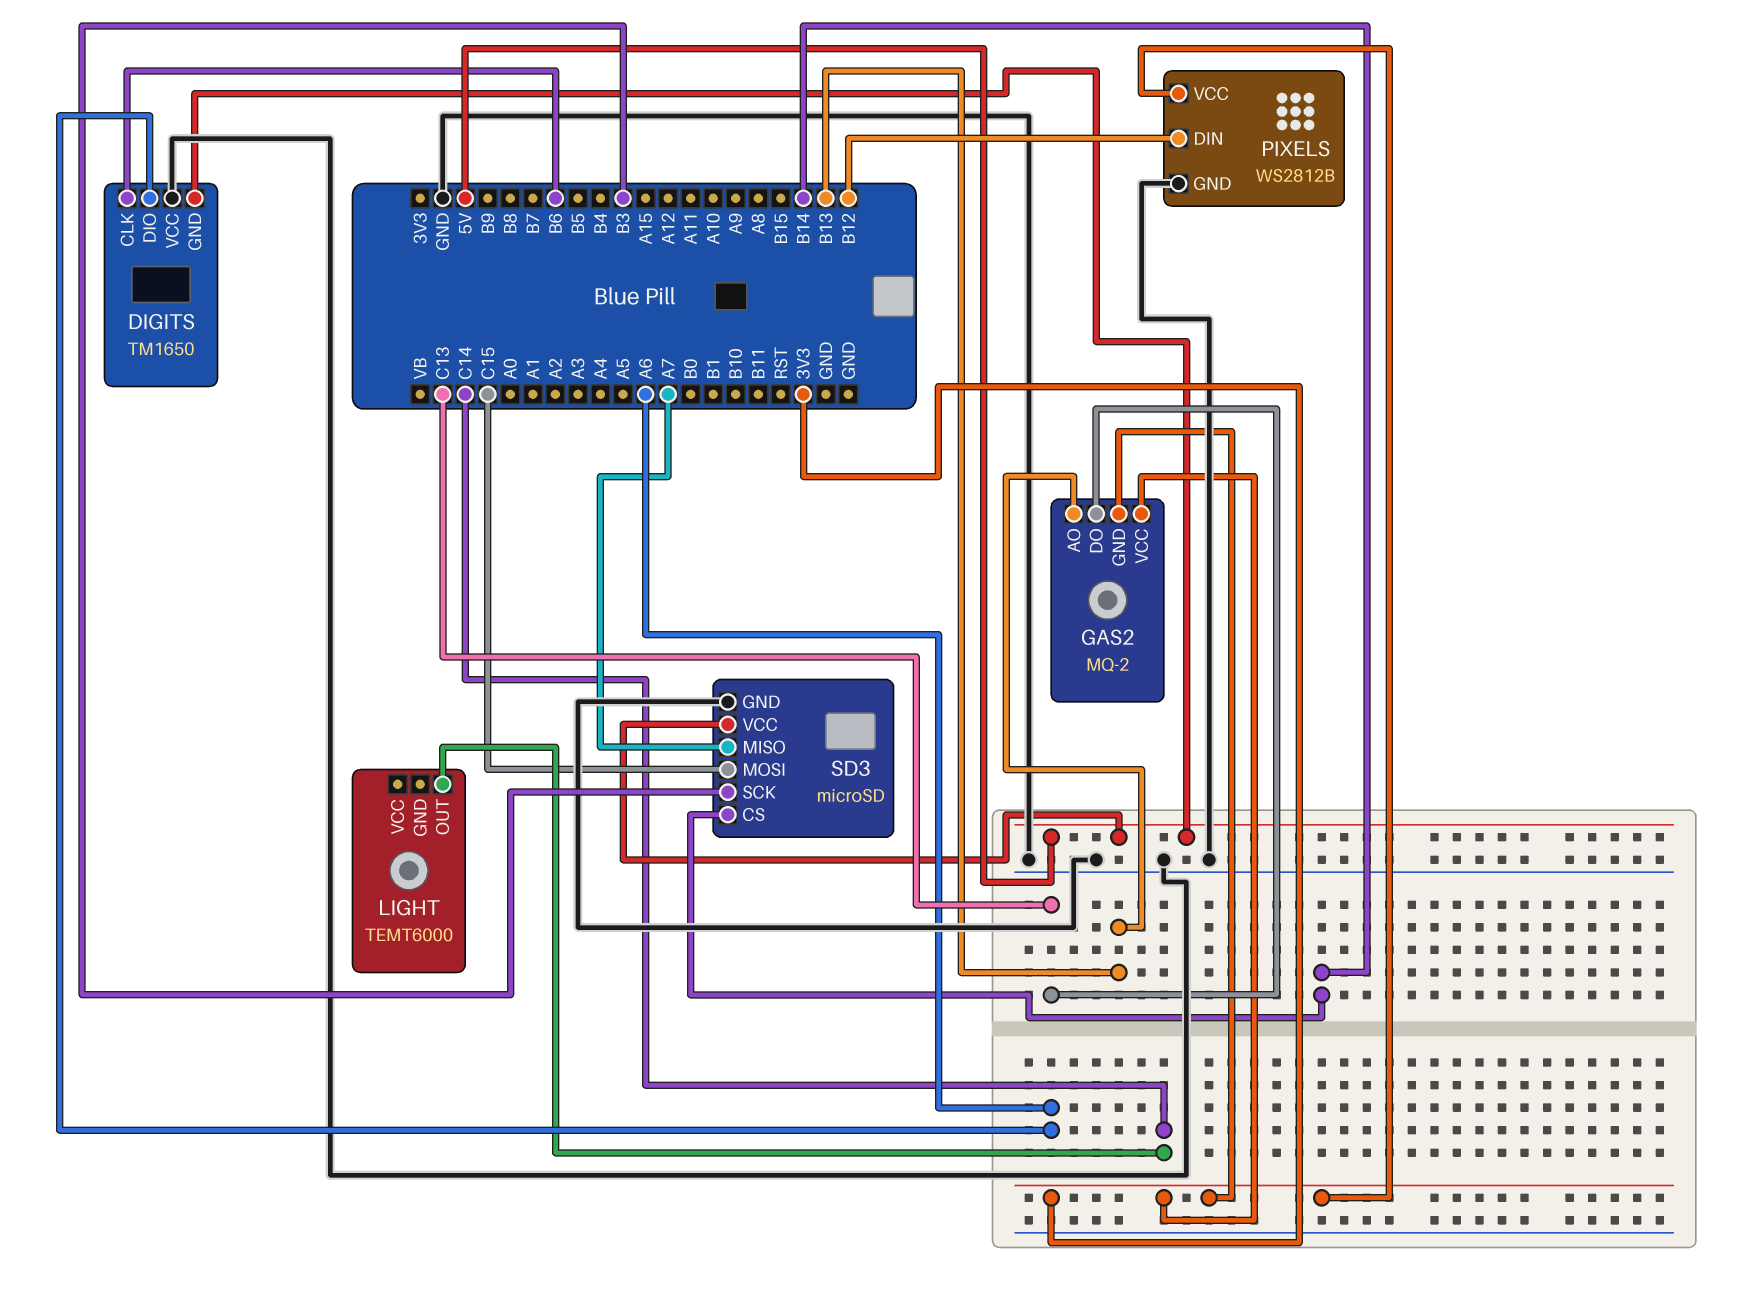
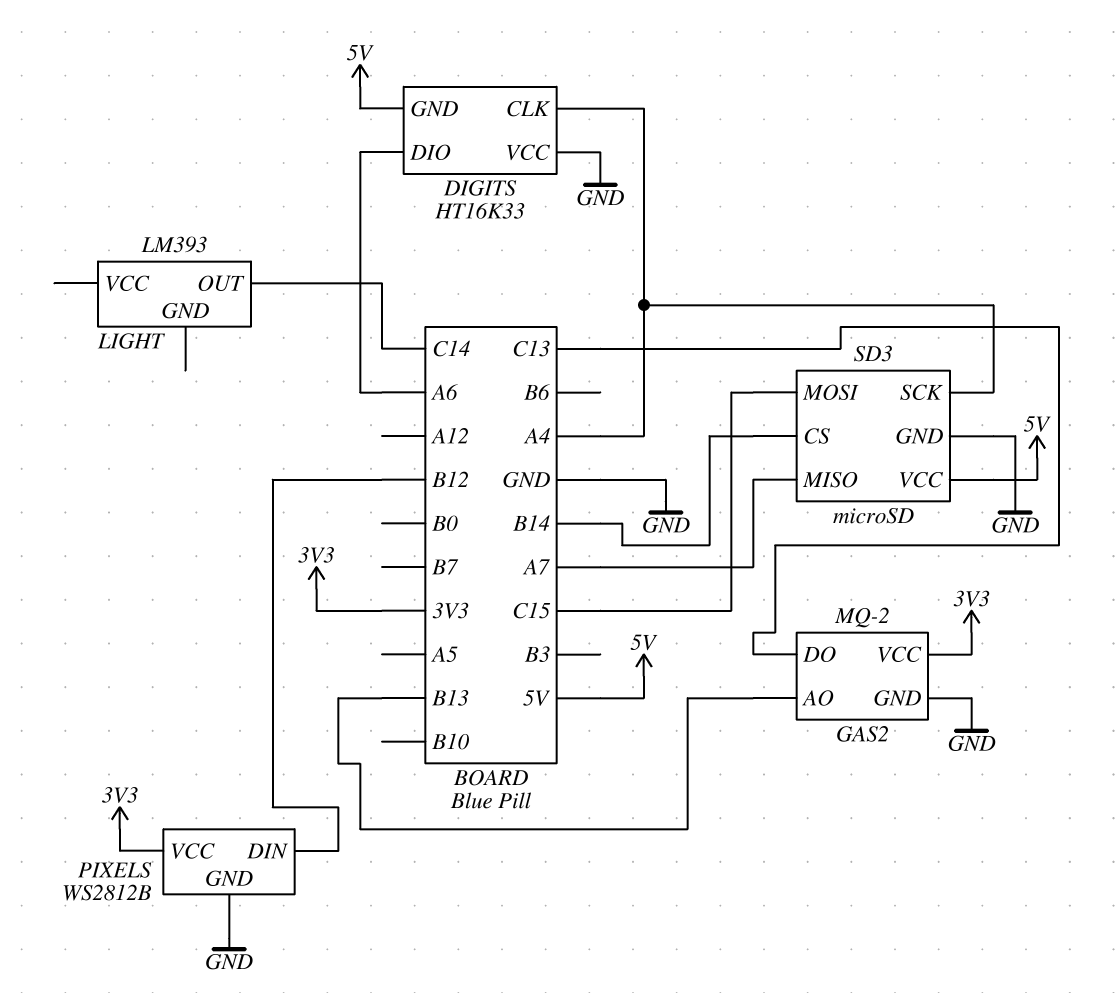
DIGITS: TM1650 -> HT16K33
DIGITS pin CLK: B6 -> A4
GAS2 pin GND: 3V3 -> GND
LIGHT: TEMT6000 -> LM393
SD3 pin SCK: B3 -> A4

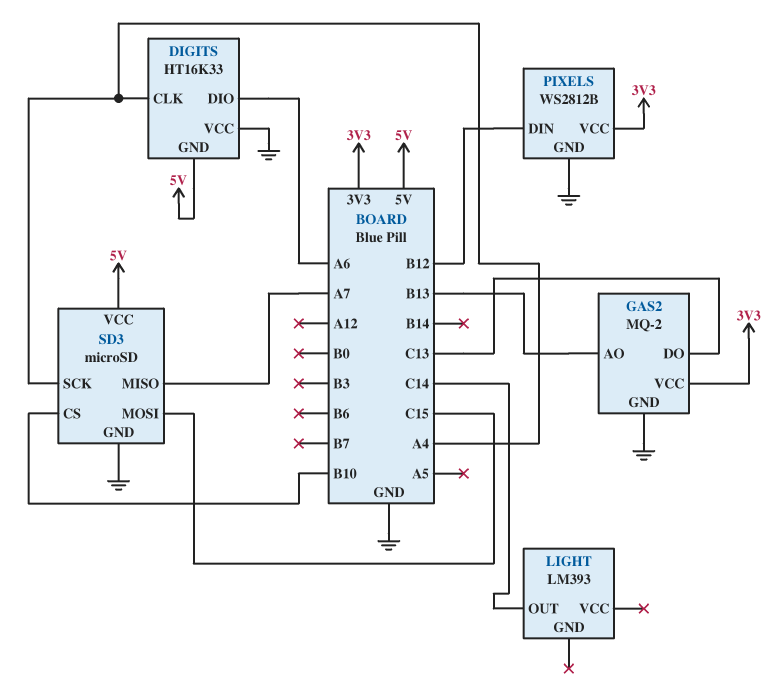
SD3 pin CS: B14 -> B10

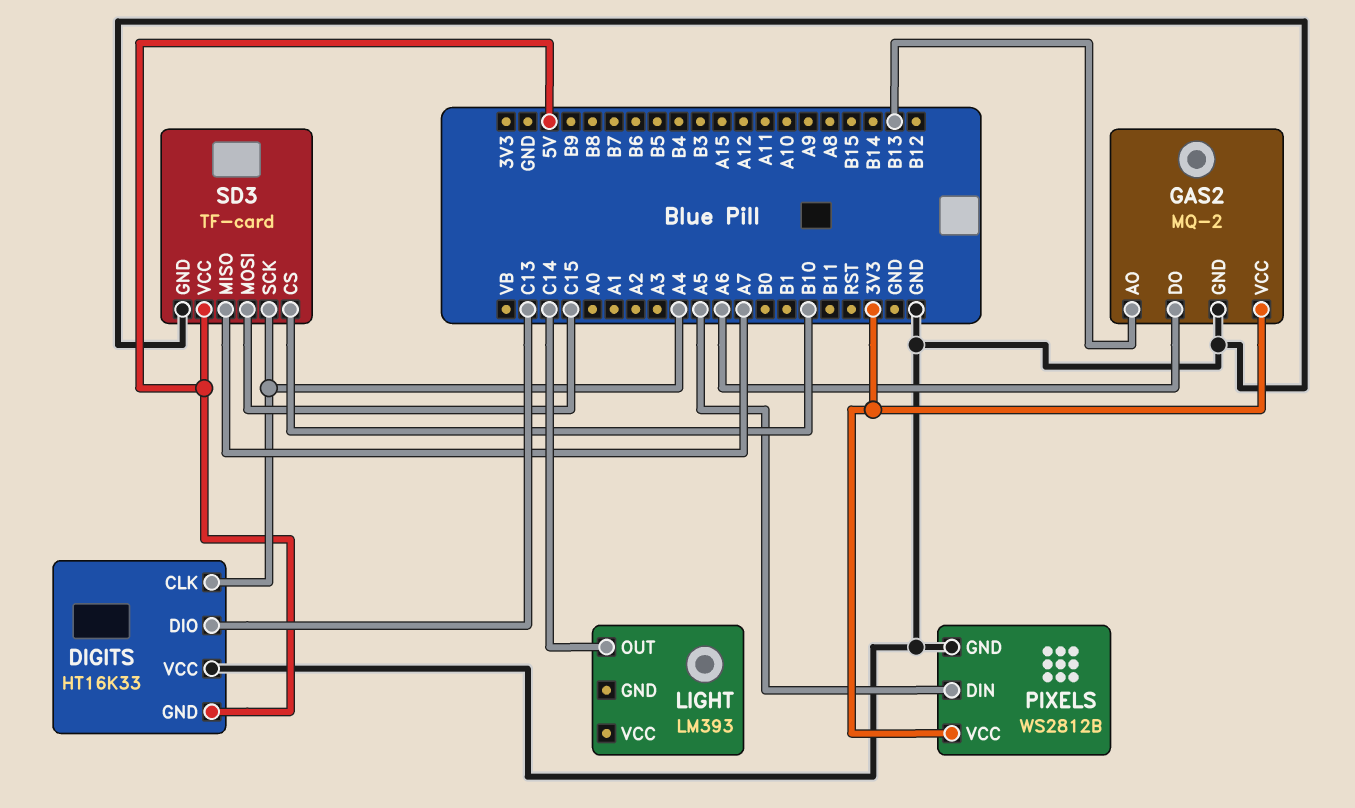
DIGITS pin DIO: A6 -> C13
GAS2 pin DO: C13 -> A6
PIXELS pin DIN: B12 -> A5
SD3: microSD -> TF-card

